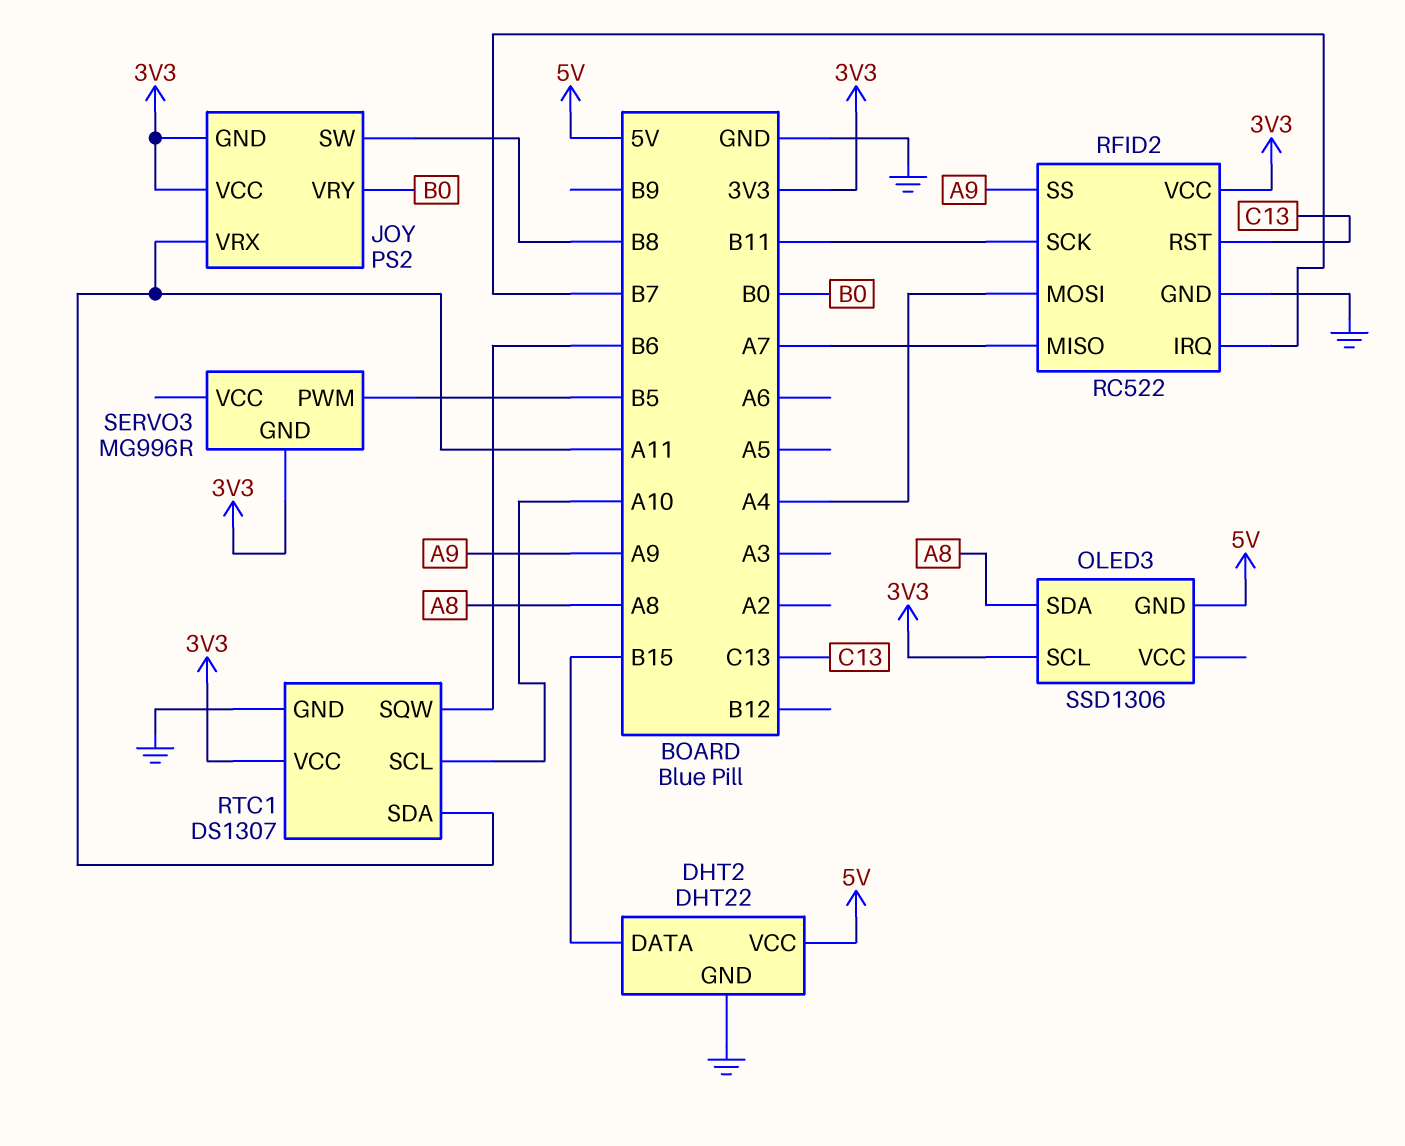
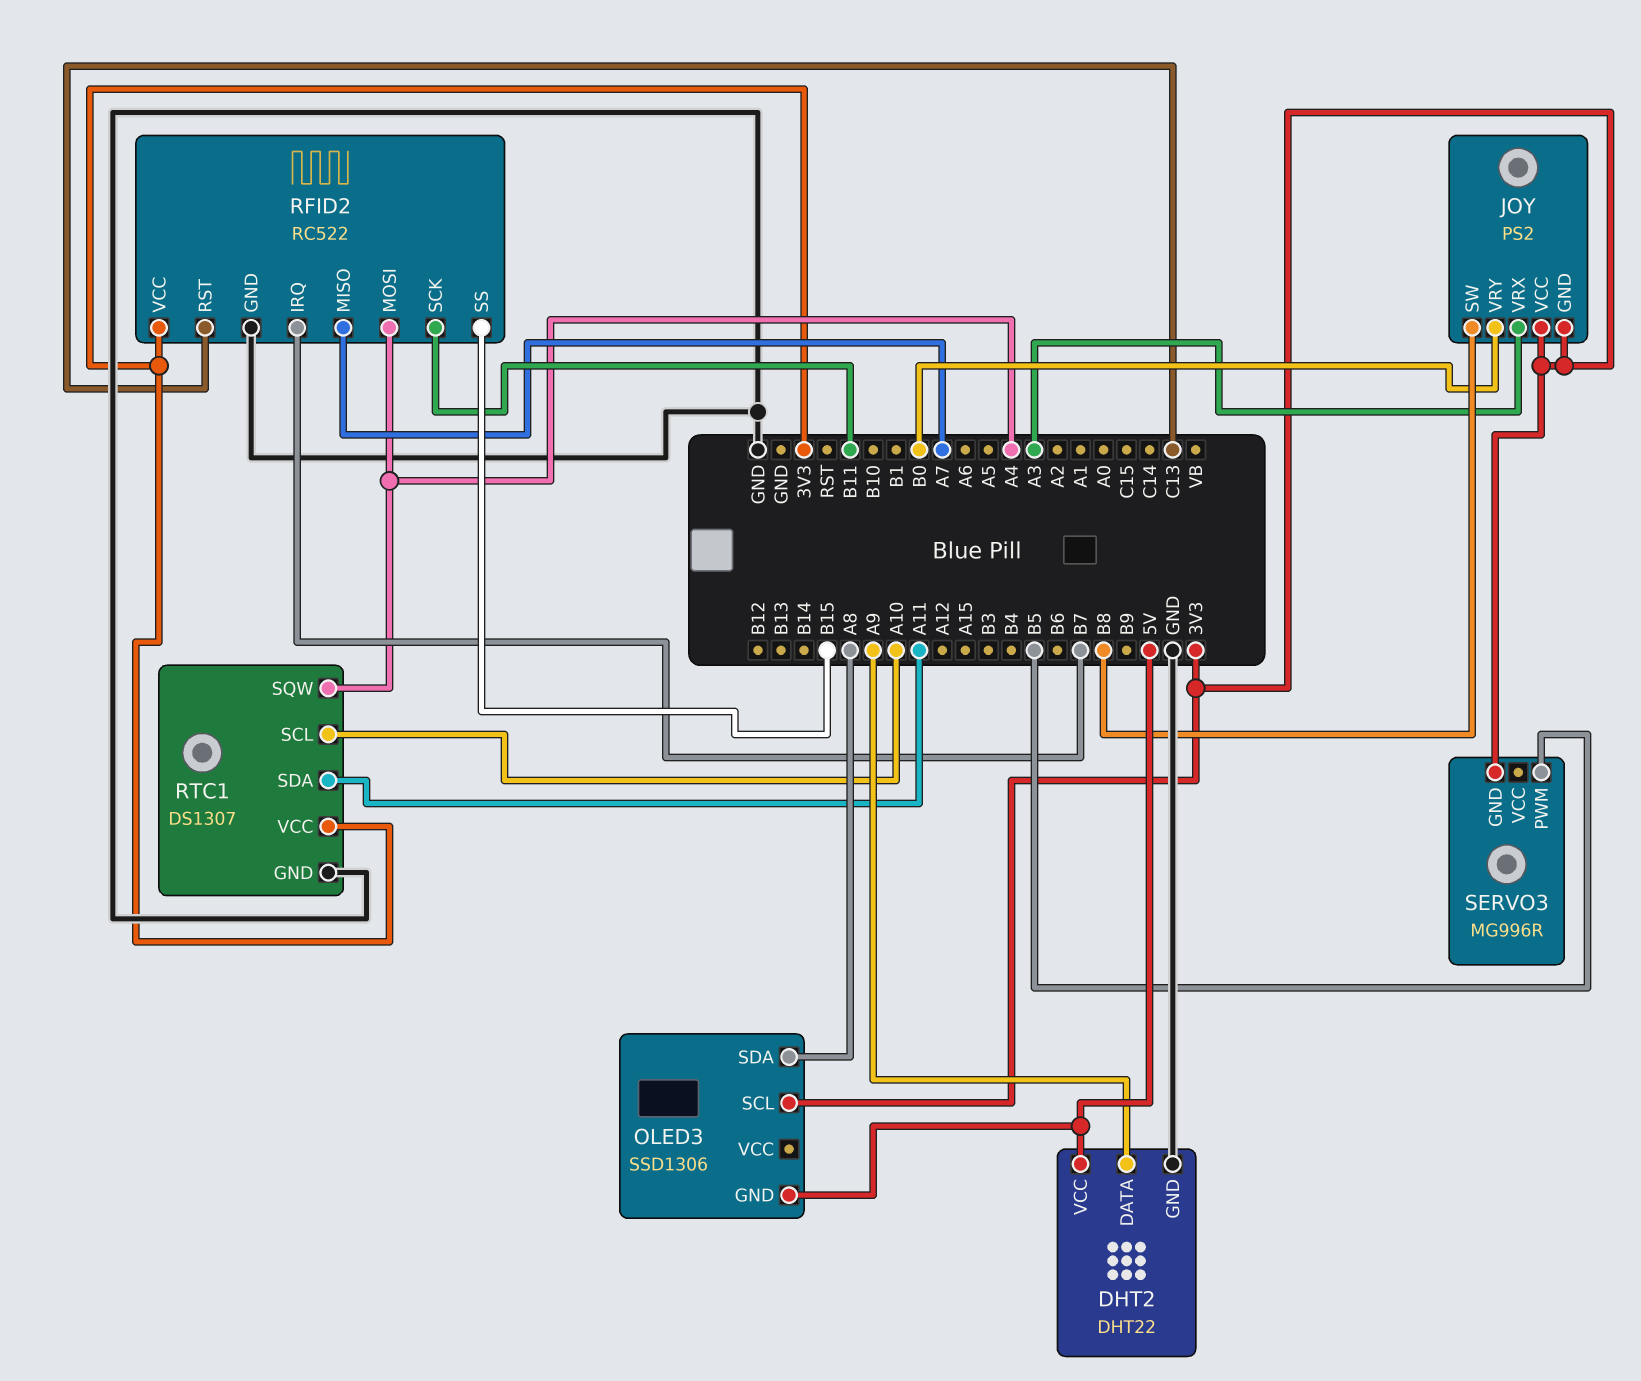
DHT2 pin DATA: B15 -> A9
JOY pin VRX: A11 -> A3
RFID2 pin SS: A9 -> B15
RTC1 pin SQW: B6 -> A4

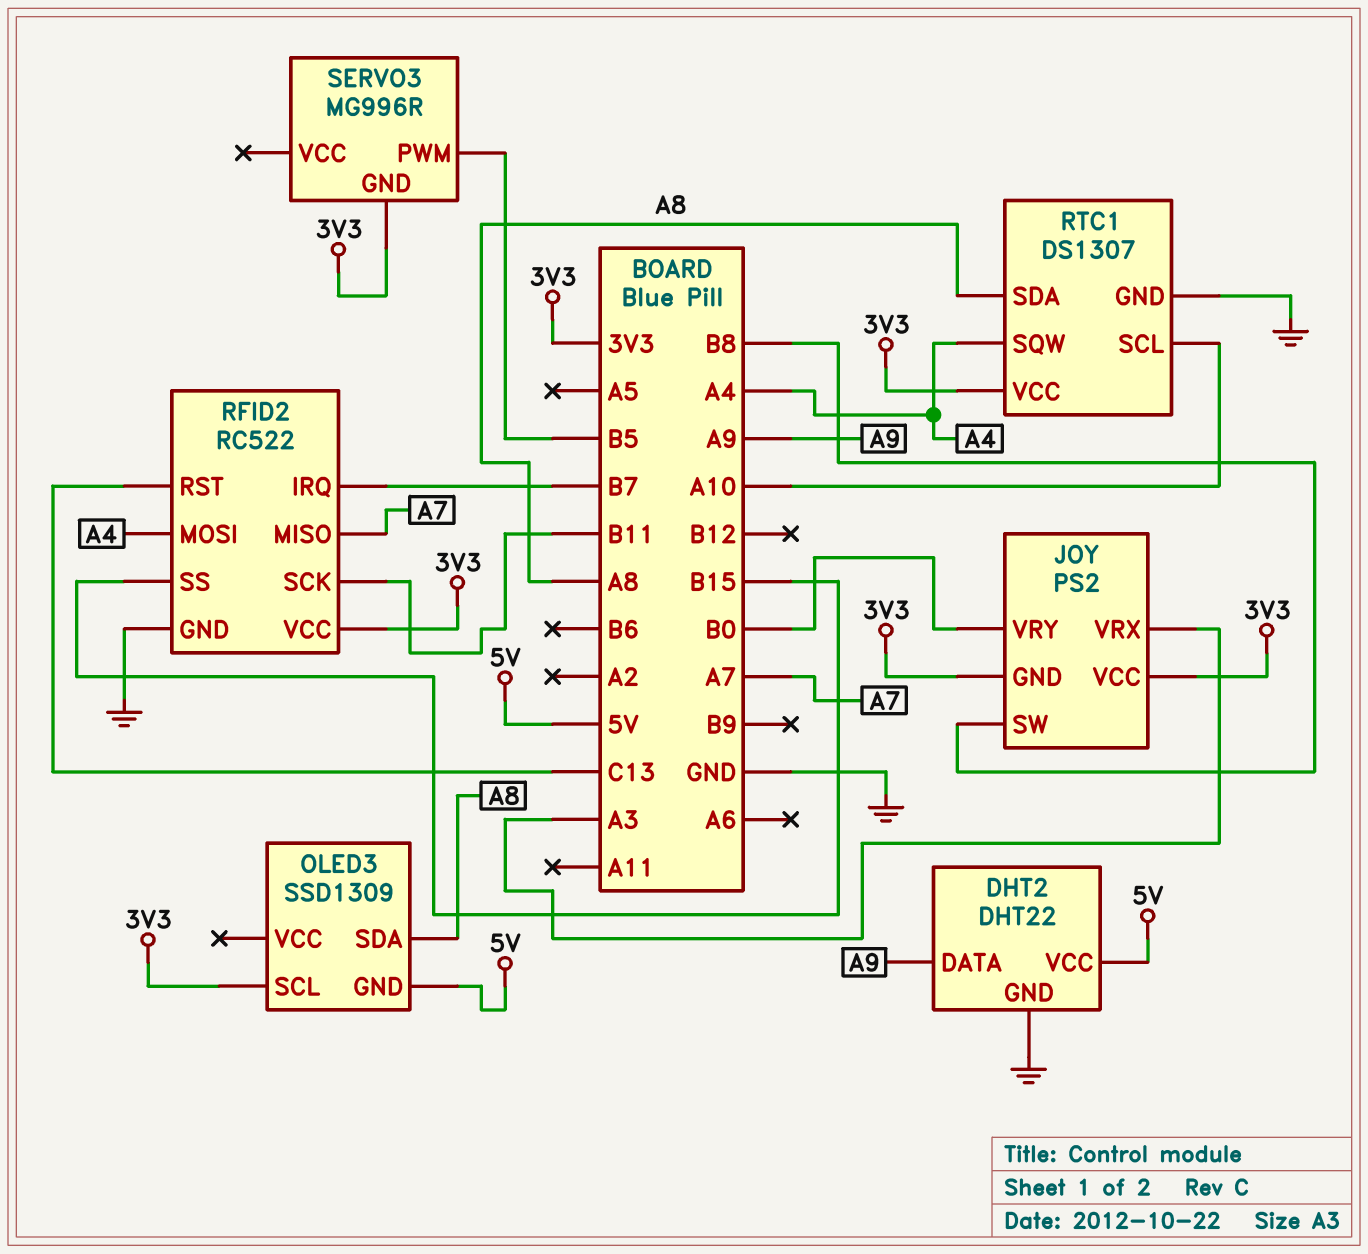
OLED3: SSD1306 -> SSD1309
RTC1 pin SDA: A11 -> A8

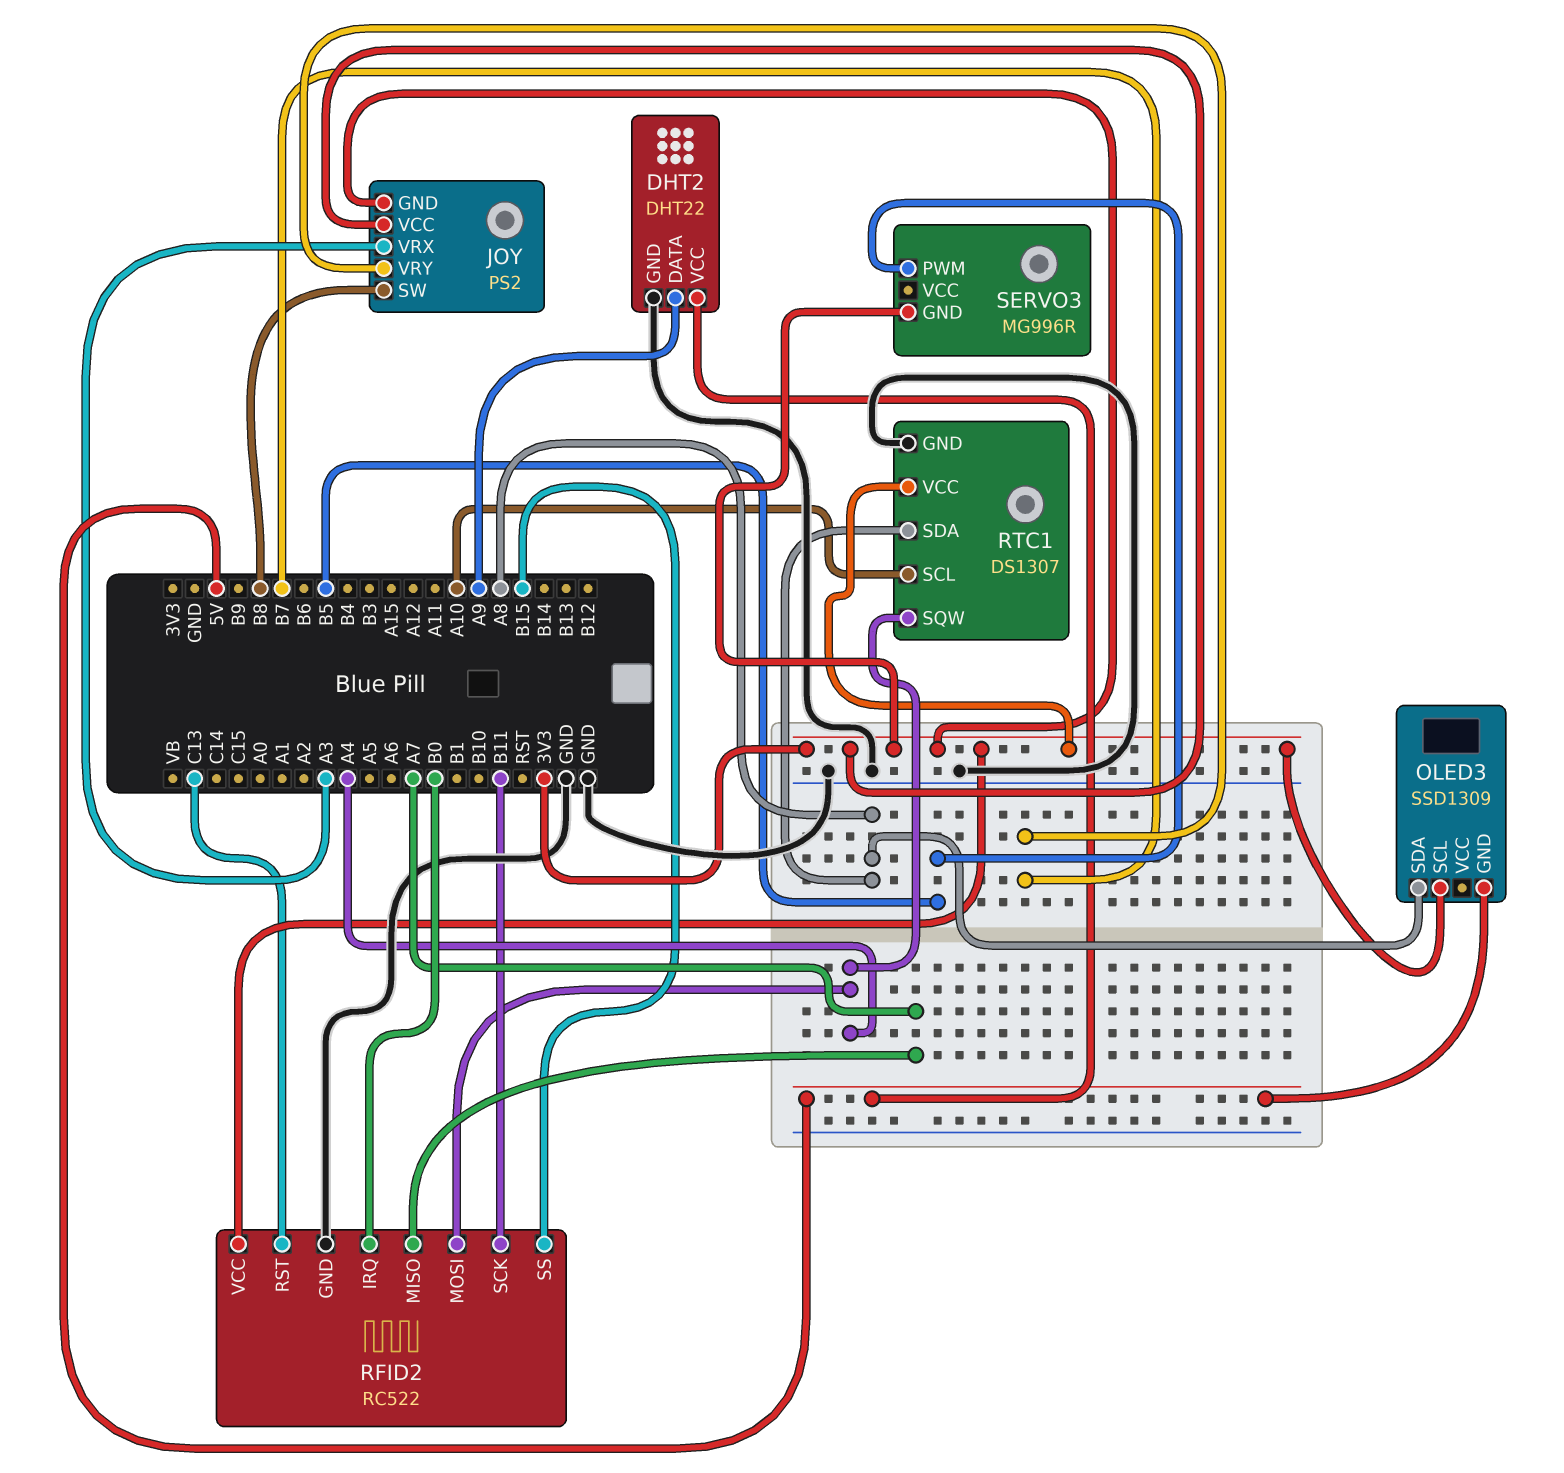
JOY pin VRY: B0 -> B7
RFID2 pin IRQ: B7 -> B0

